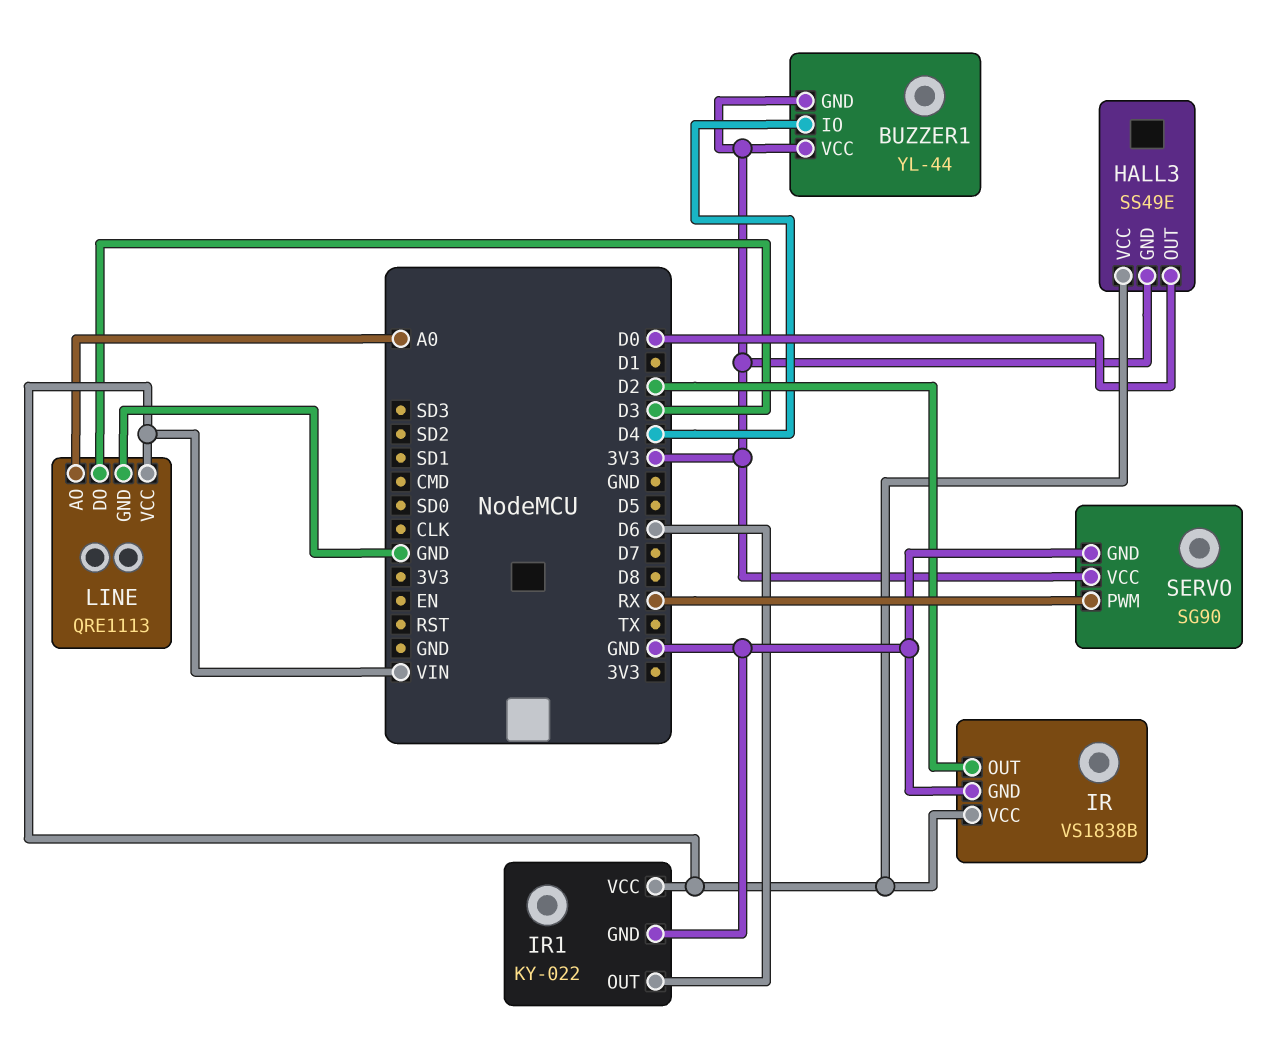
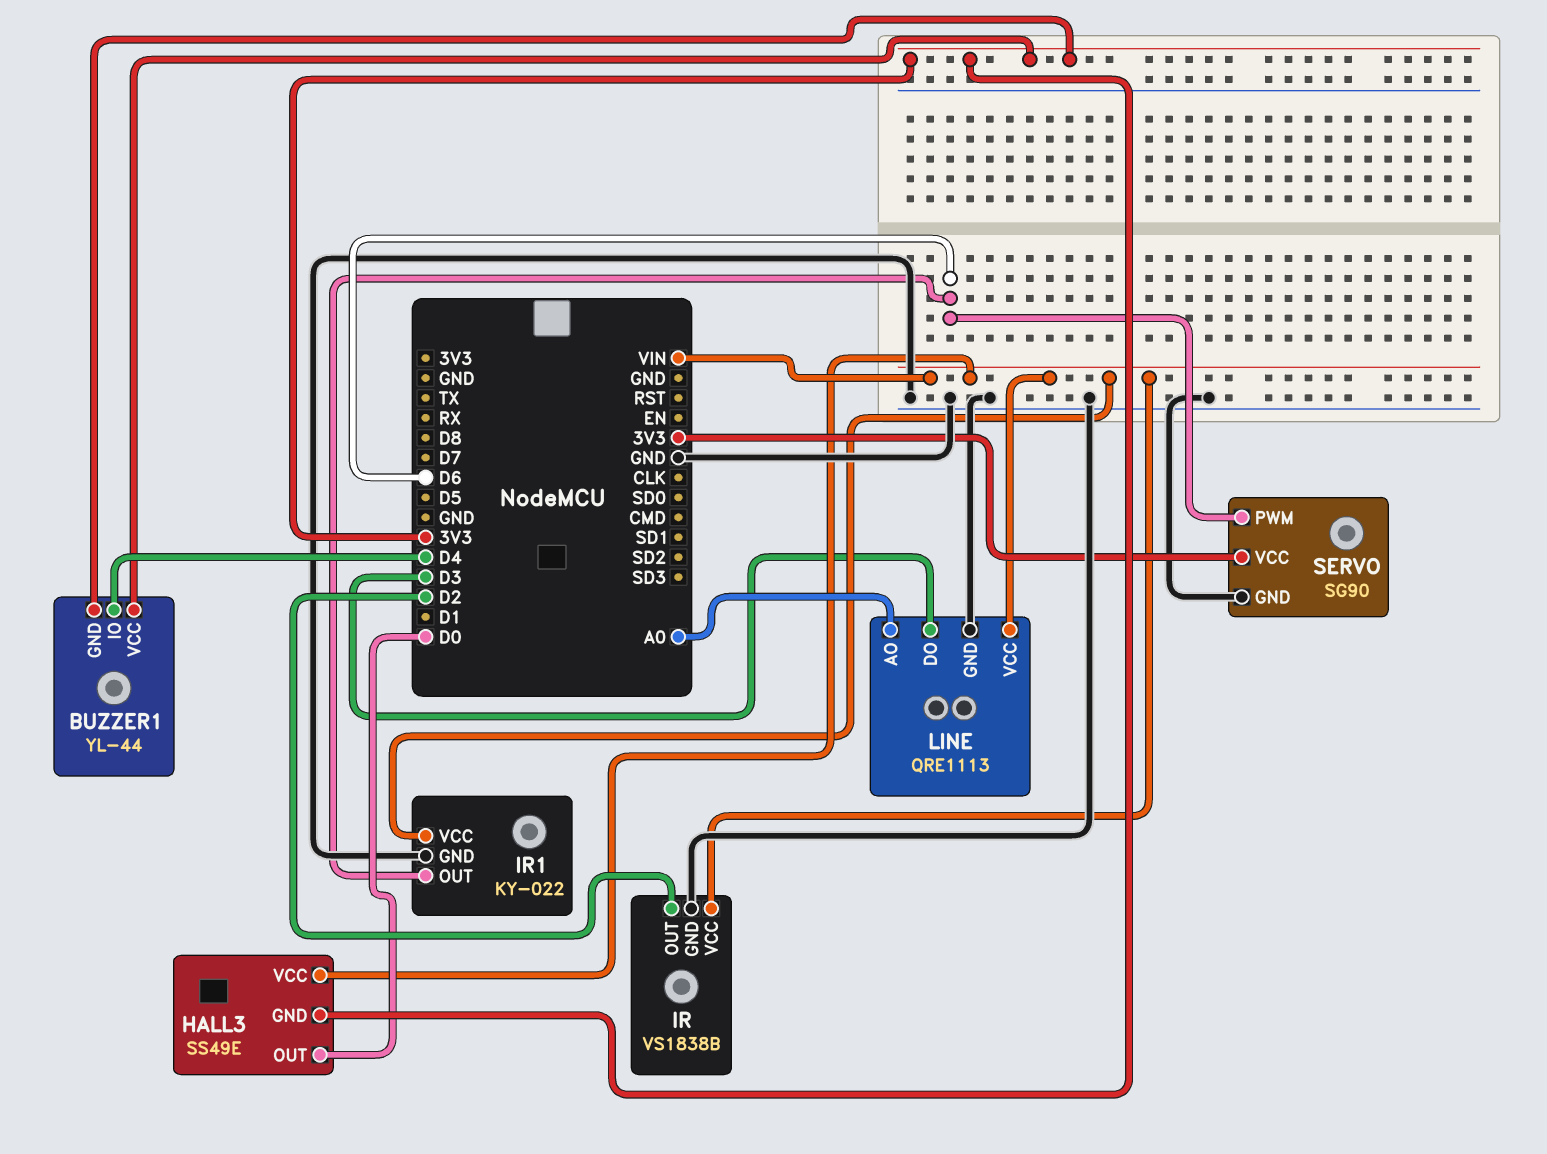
SERVO pin PWM: RX -> D6

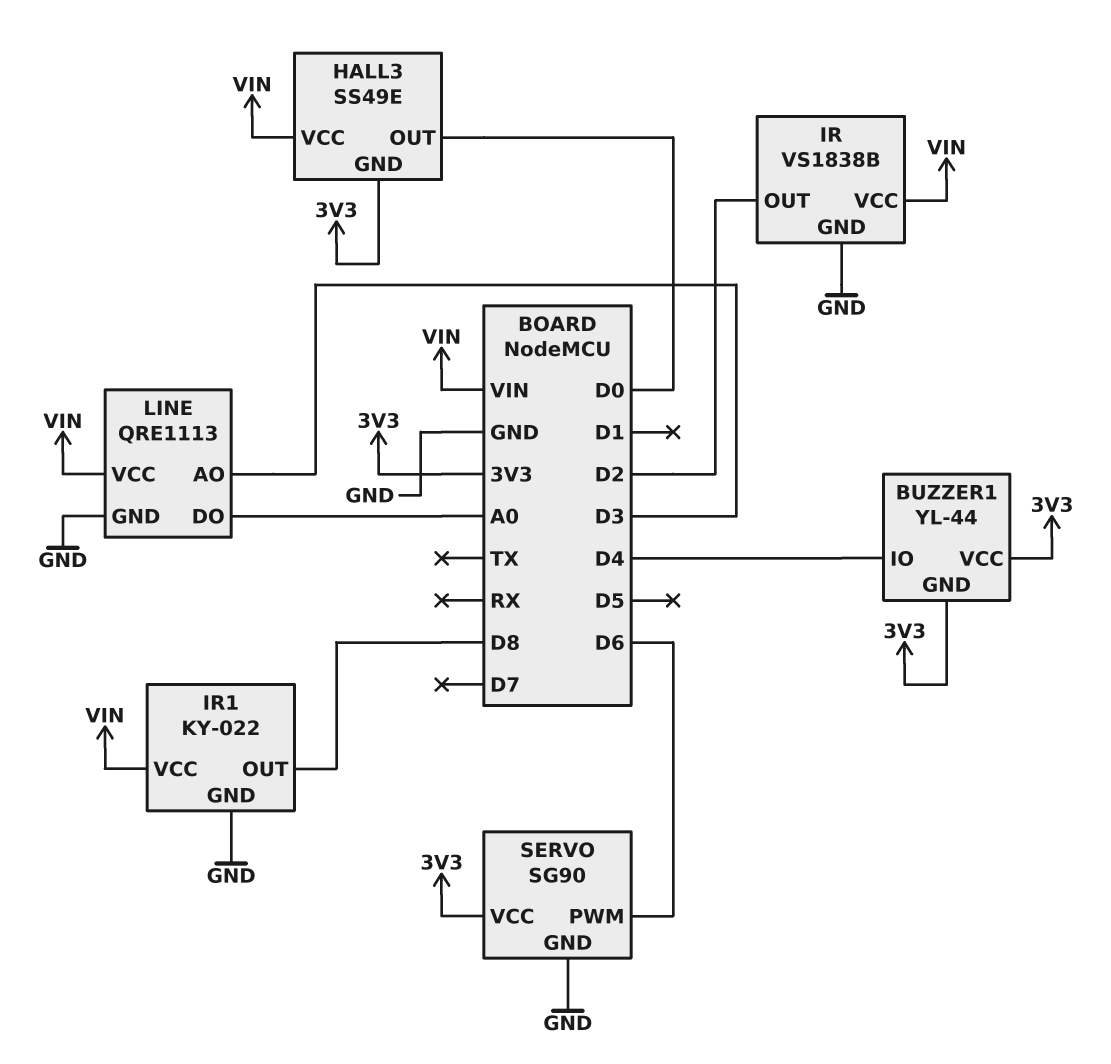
IR1 pin OUT: D6 -> D8
LINE pin AO: A0 -> D3
LINE pin DO: D3 -> A0

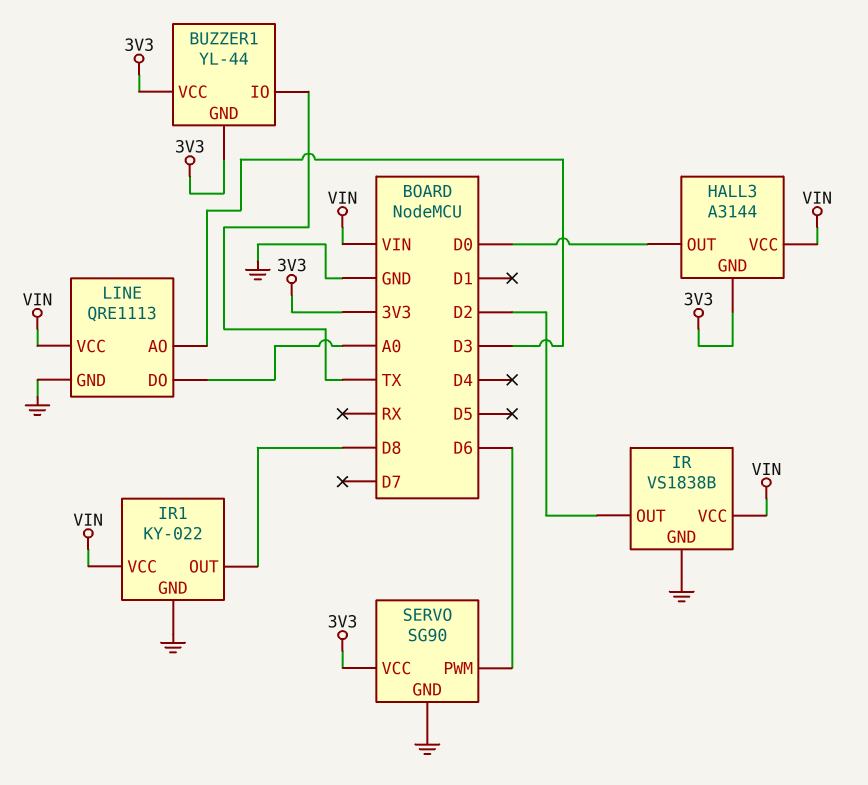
BUZZER1 pin IO: D4 -> TX
HALL3: SS49E -> A3144

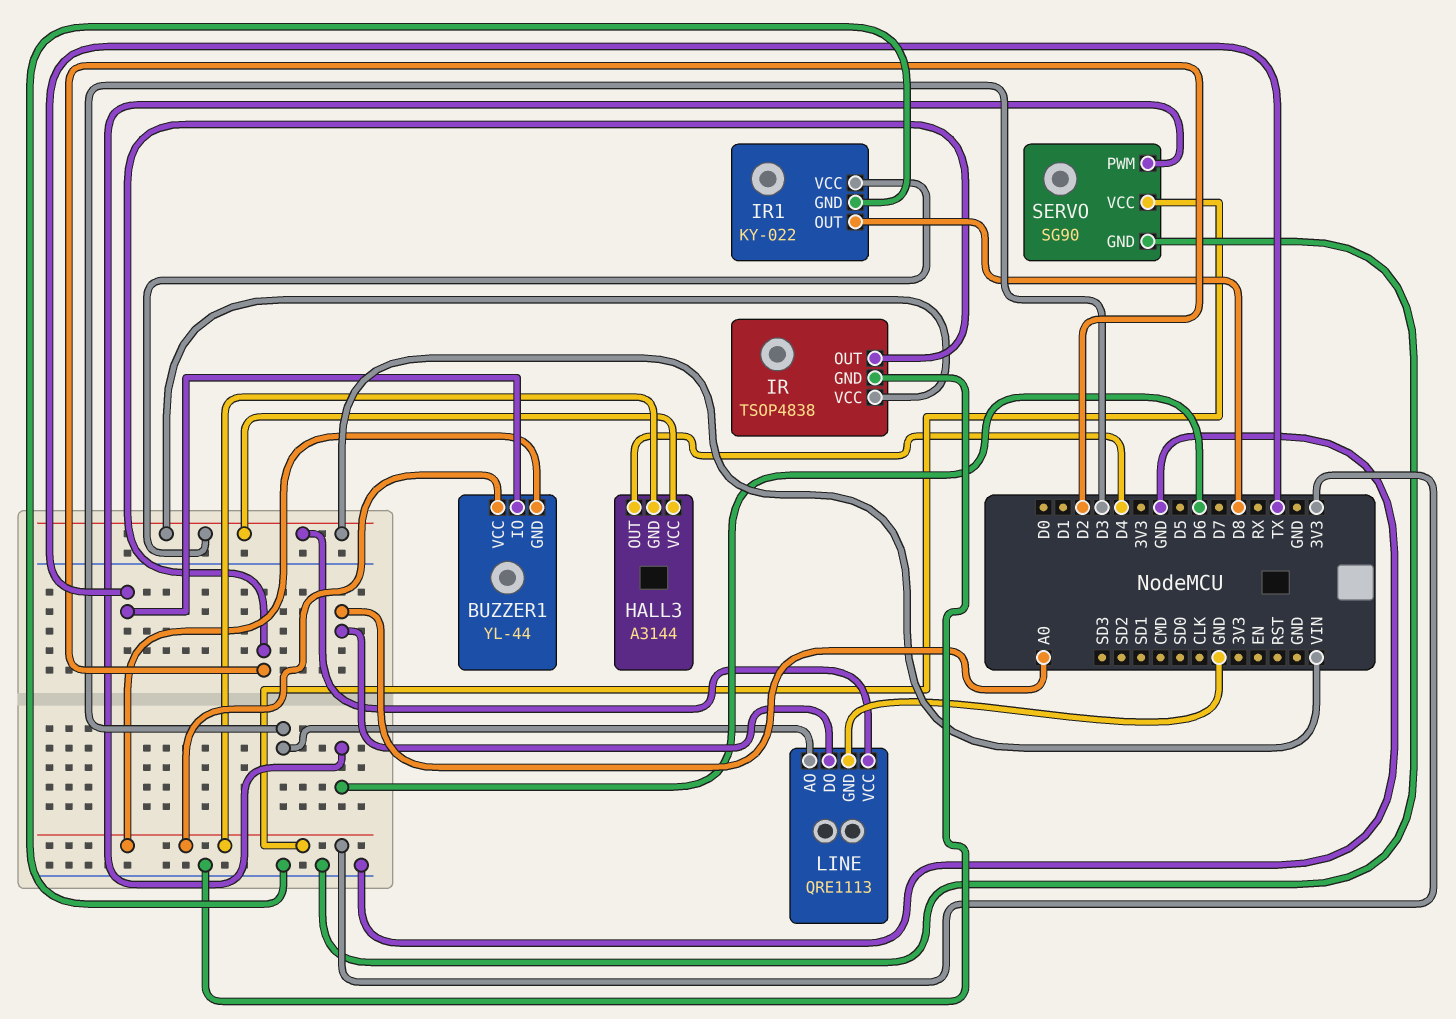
HALL3 pin OUT: D0 -> D4
IR: VS1838B -> TSOP4838

